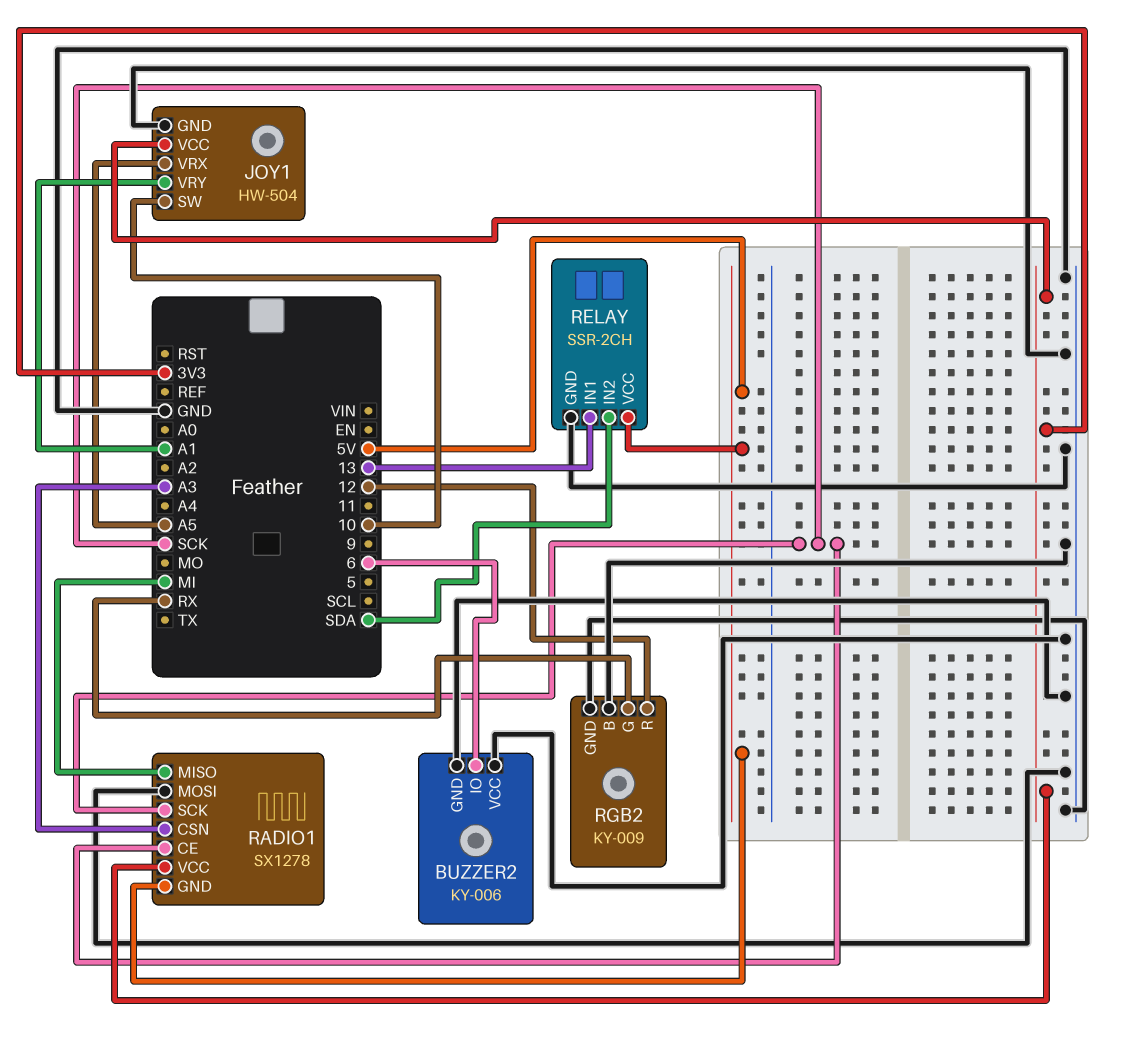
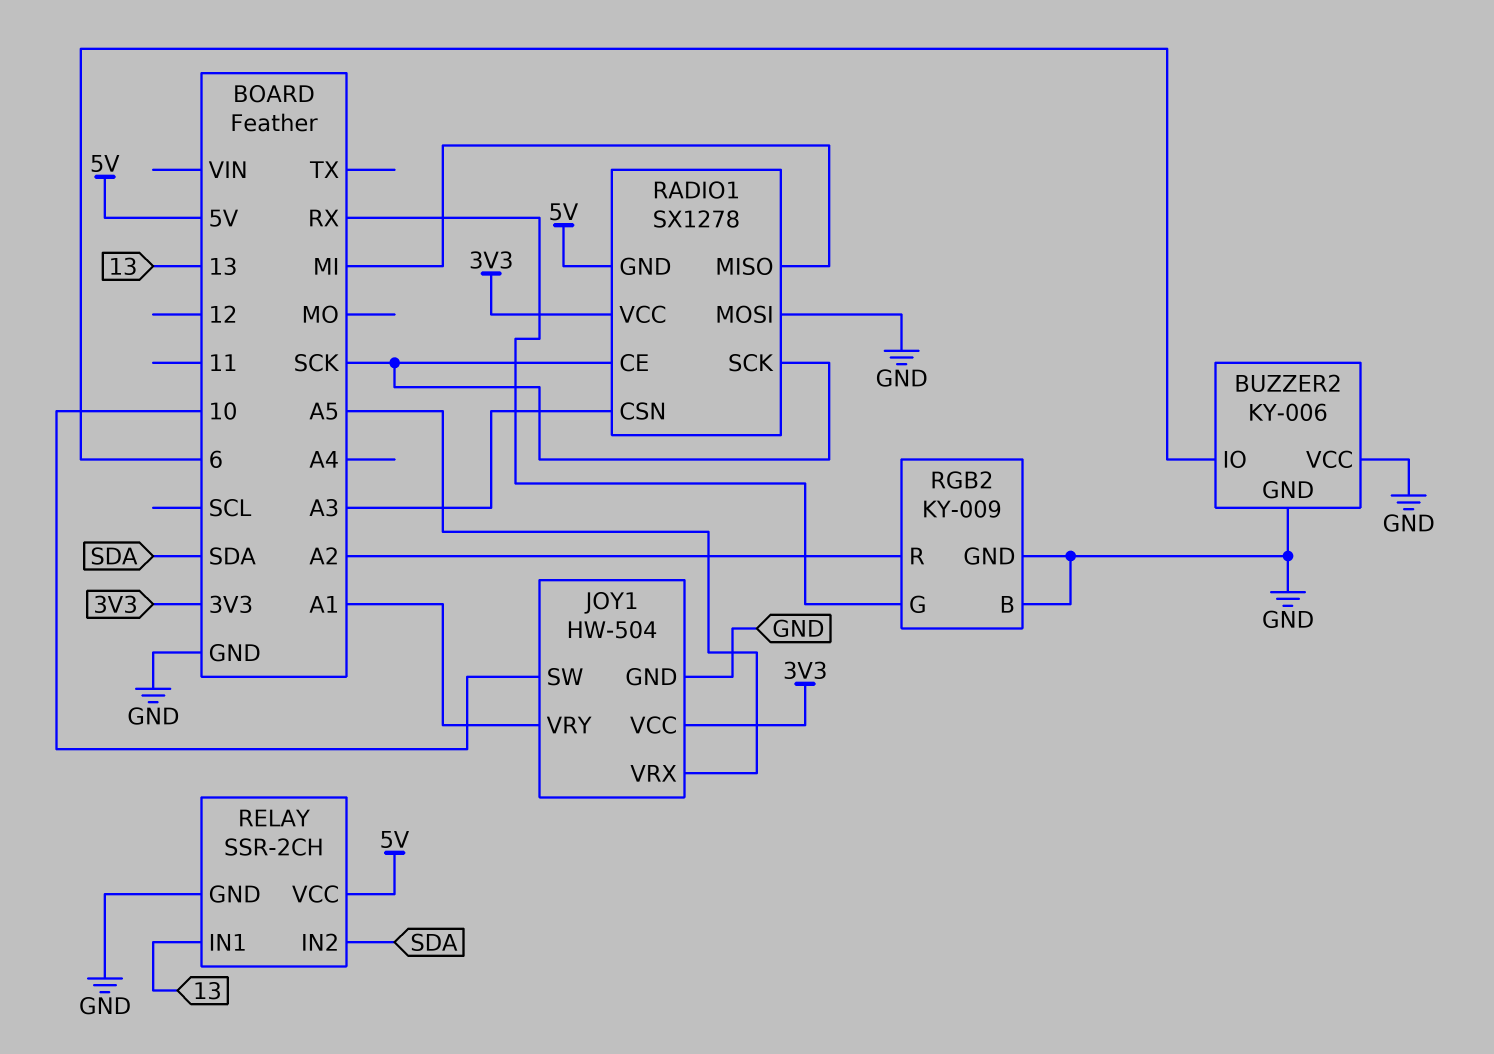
RGB2 pin R: 12 -> A2

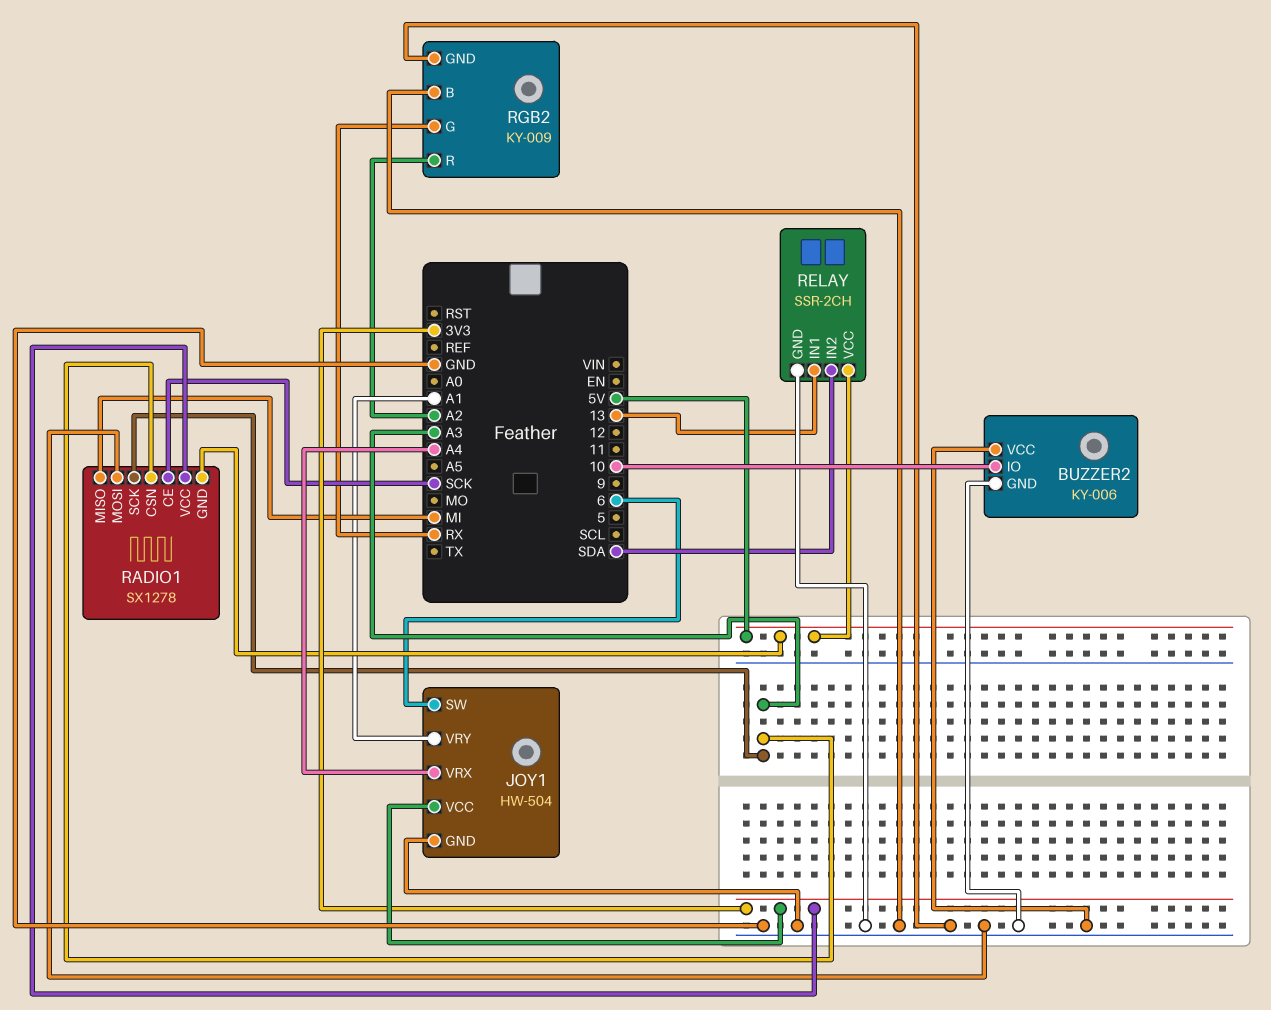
BUZZER2 pin IO: 6 -> 10
JOY1 pin SW: 10 -> 6
JOY1 pin VRX: A5 -> A4
RADIO1 pin SCK: SCK -> A3

